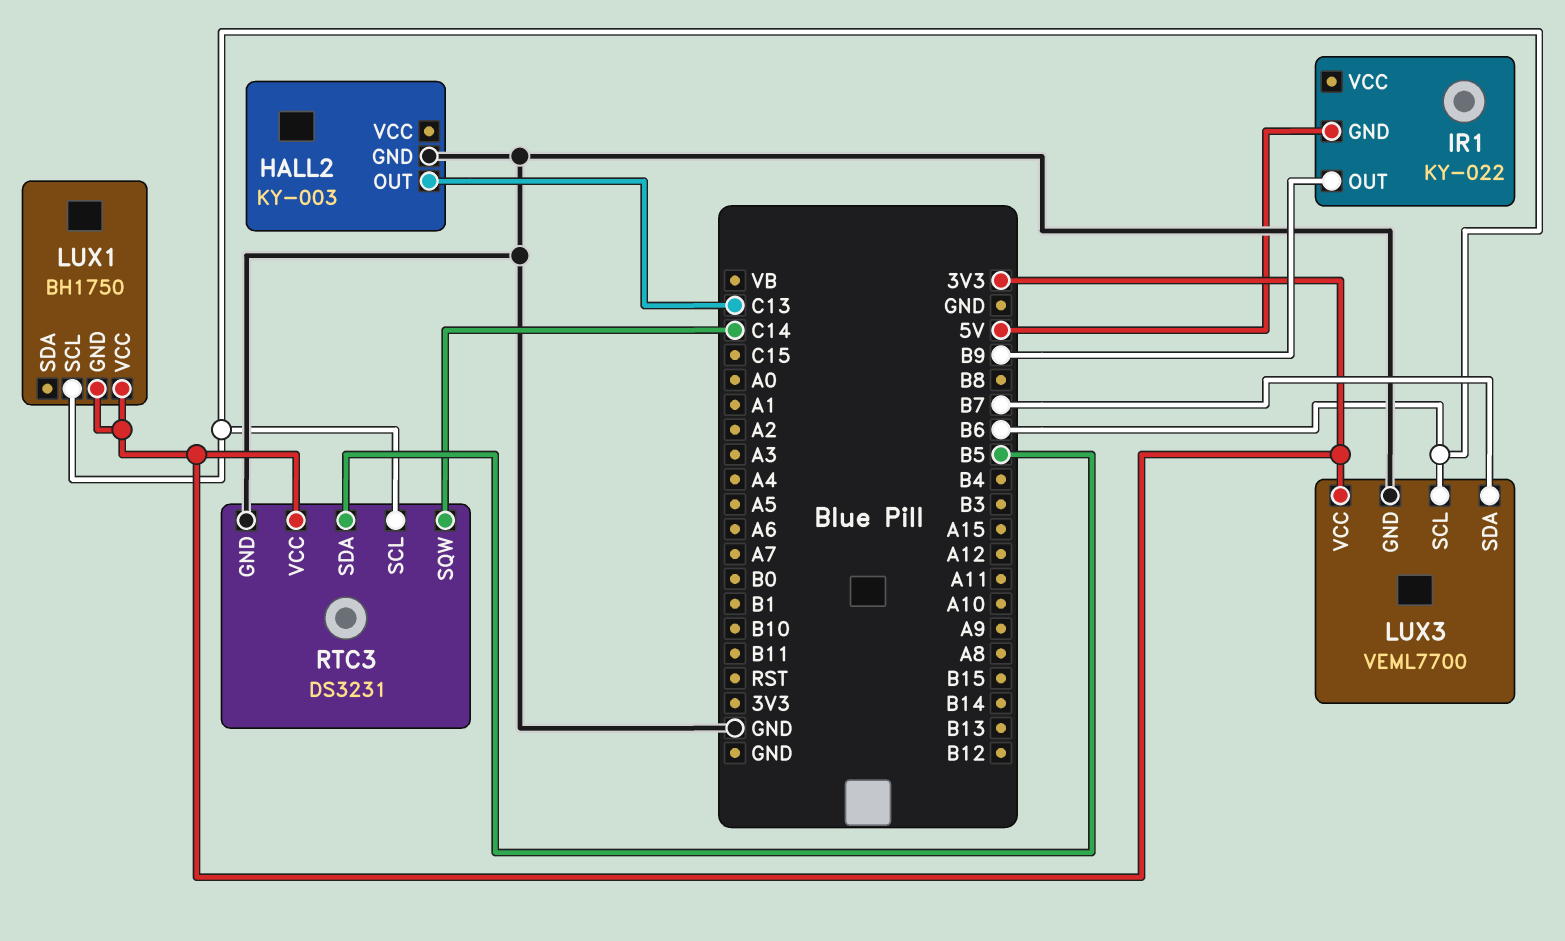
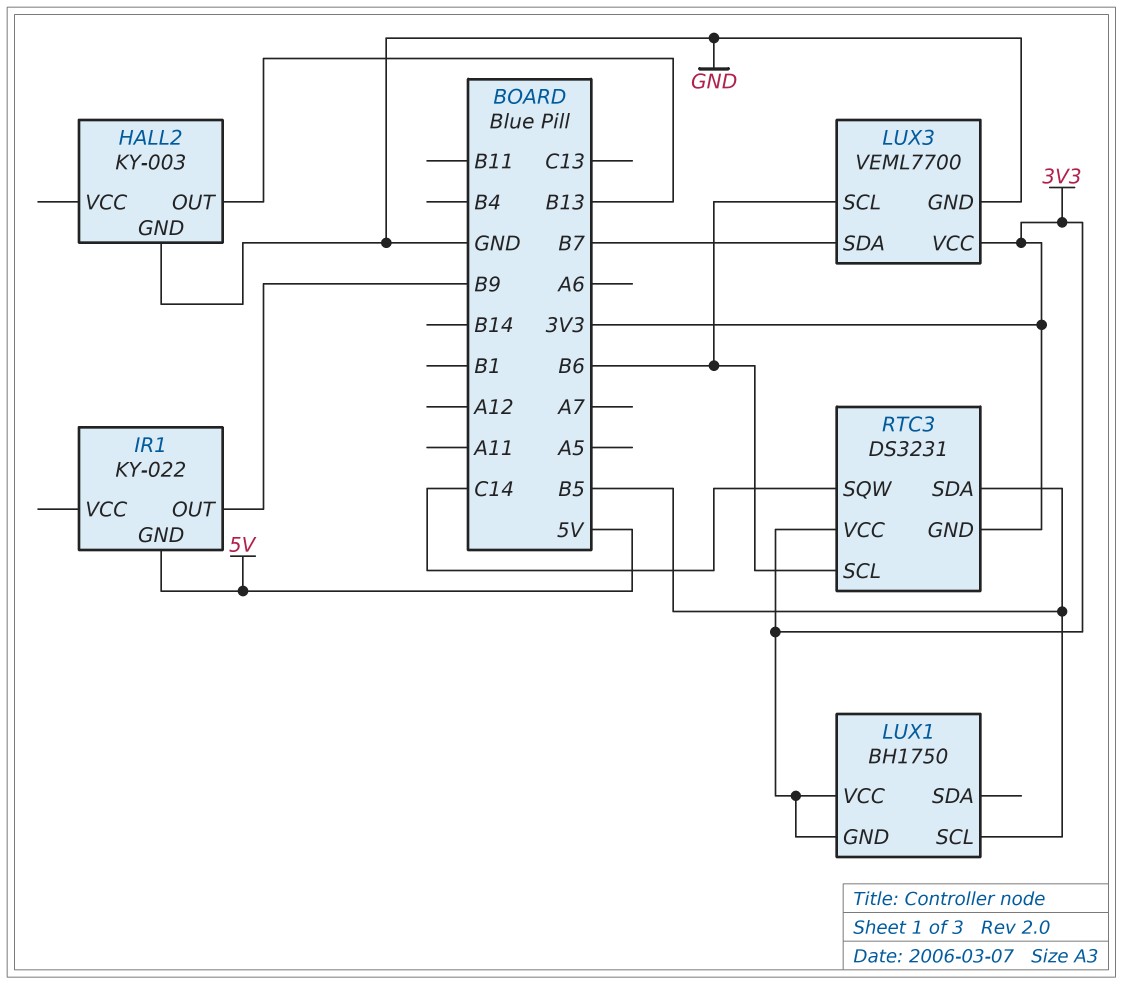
HALL2 pin OUT: C13 -> B13
LUX1 pin SCL: B6 -> B5
RTC3 pin GND: GND -> 3V3

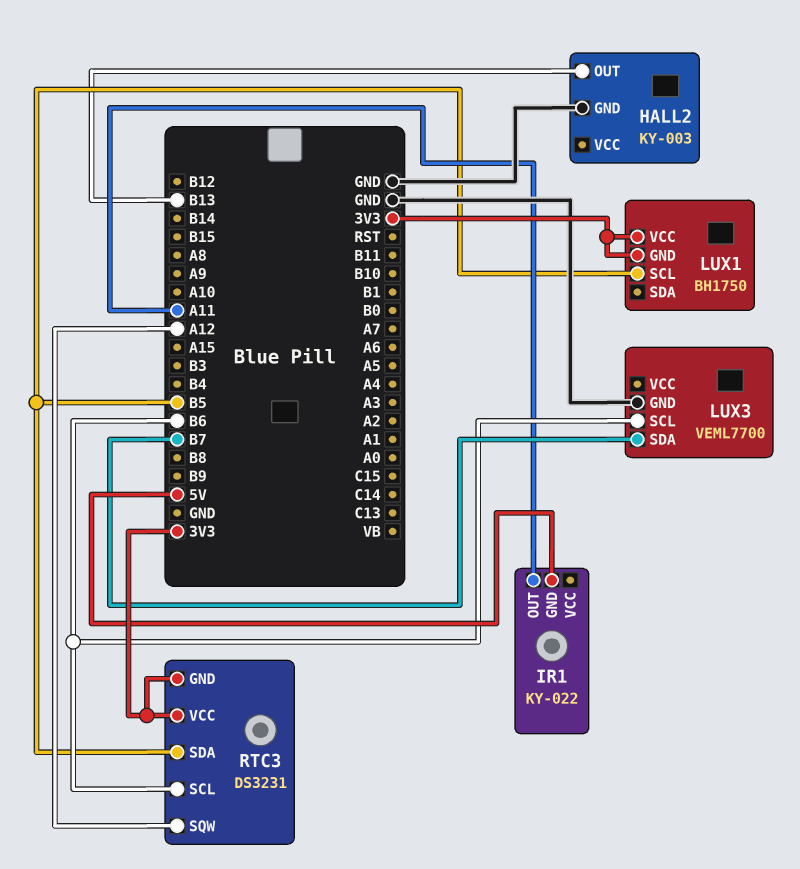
IR1 pin OUT: B9 -> A11
LUX3 pin VCC: 3V3 -> none
RTC3 pin SQW: C14 -> A12

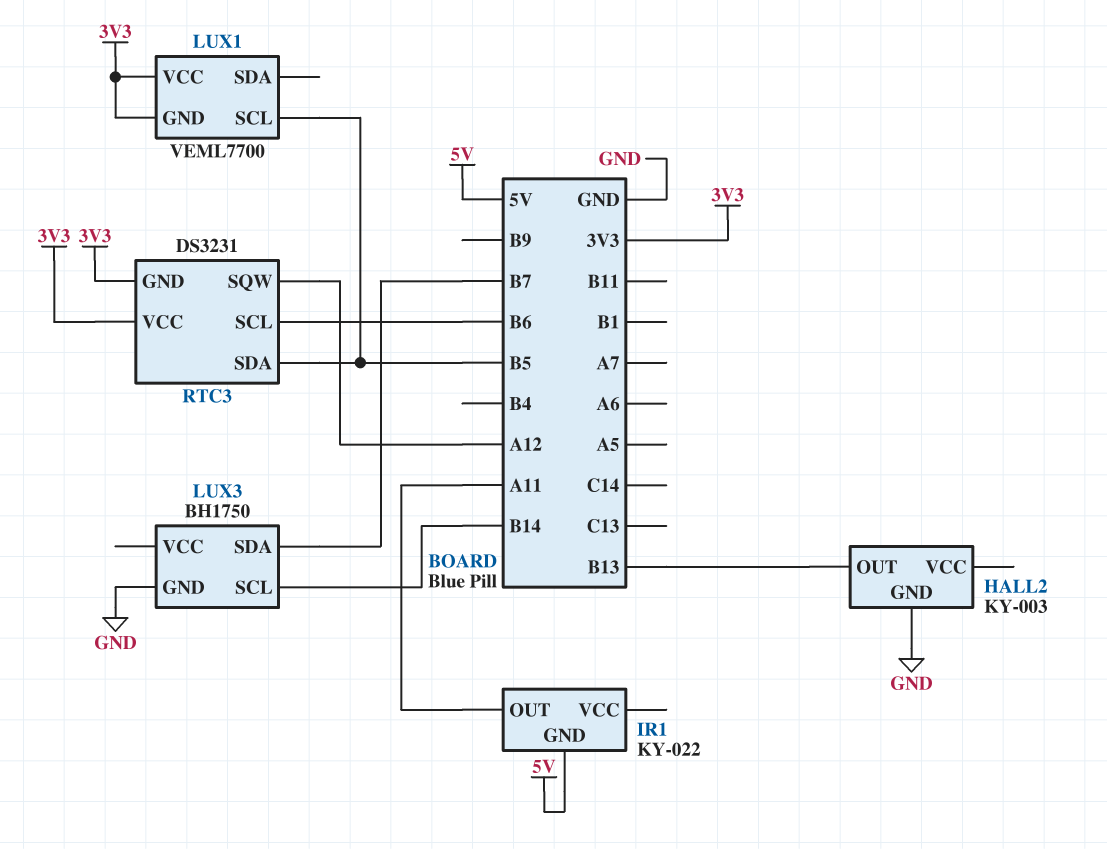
LUX1: BH1750 -> VEML7700
LUX3: VEML7700 -> BH1750
LUX3 pin SCL: B6 -> B14

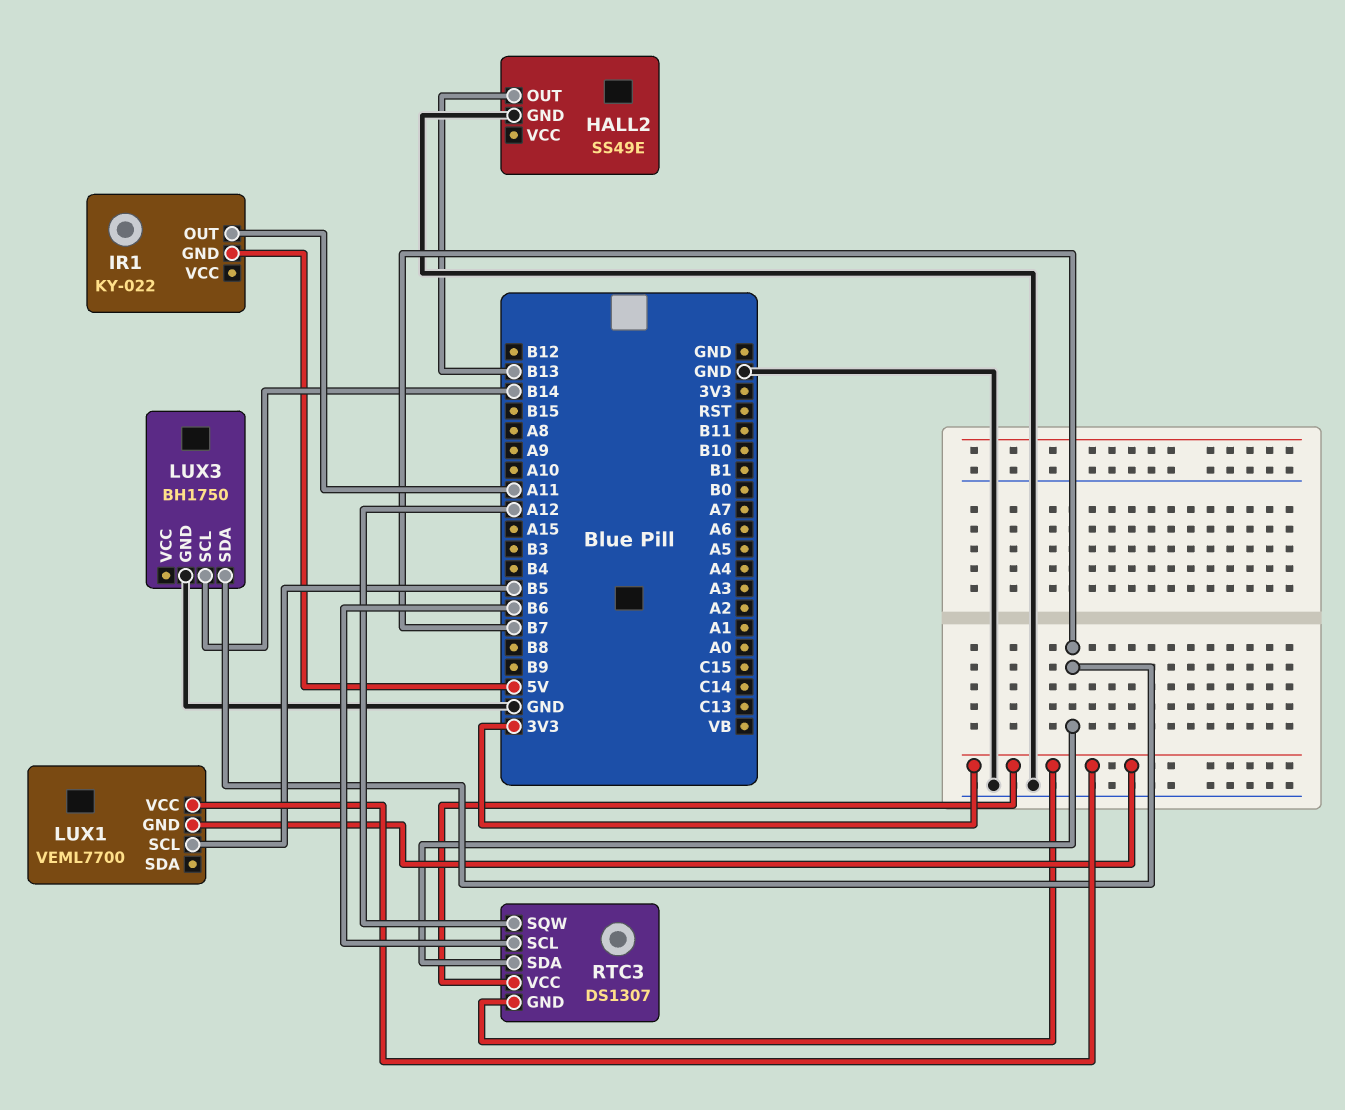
HALL2: KY-003 -> SS49E
RTC3: DS3231 -> DS1307
RTC3 pin SDA: B5 -> B7

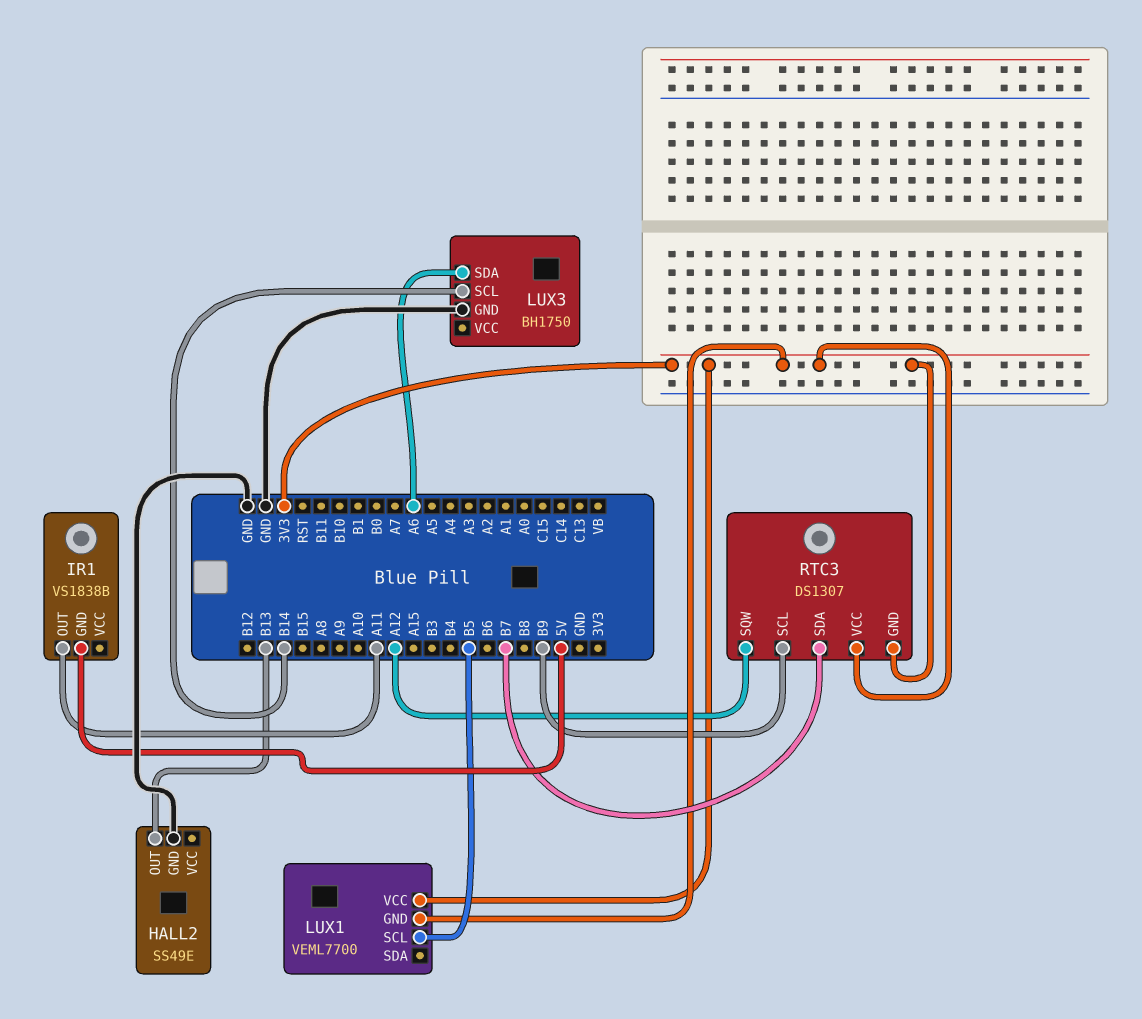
IR1: KY-022 -> VS1838B
LUX3 pin SDA: B7 -> A6
RTC3 pin SCL: B6 -> B9

